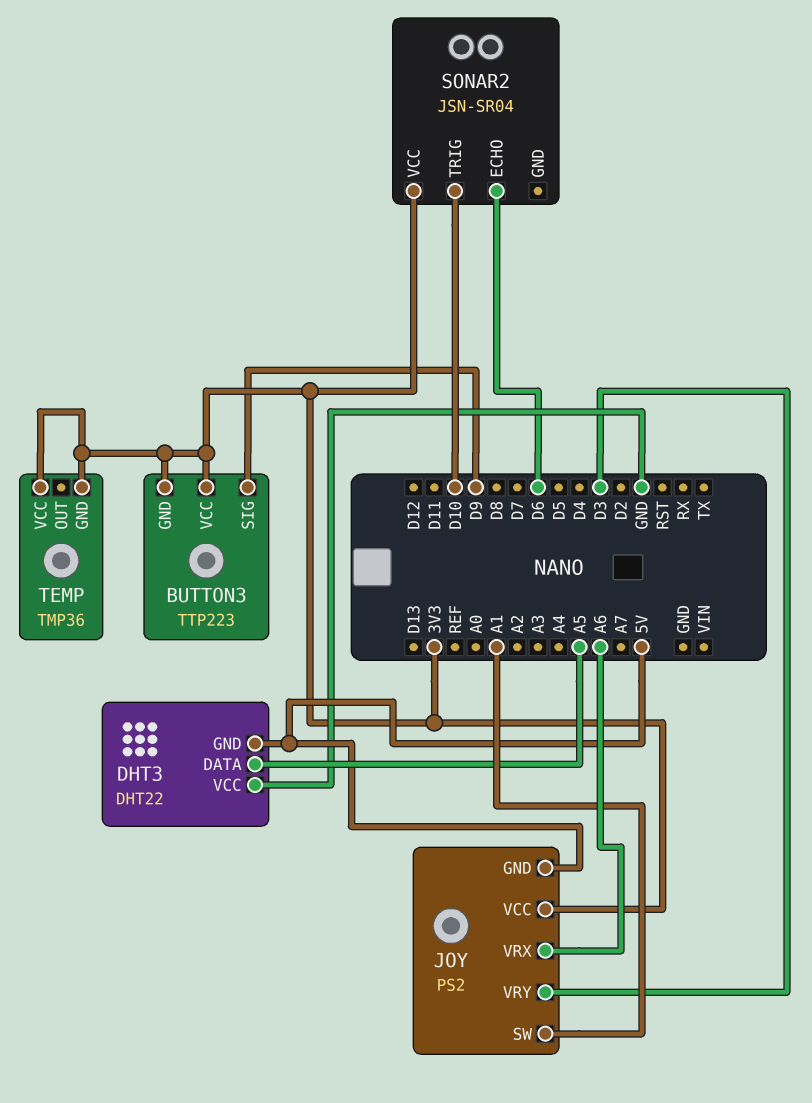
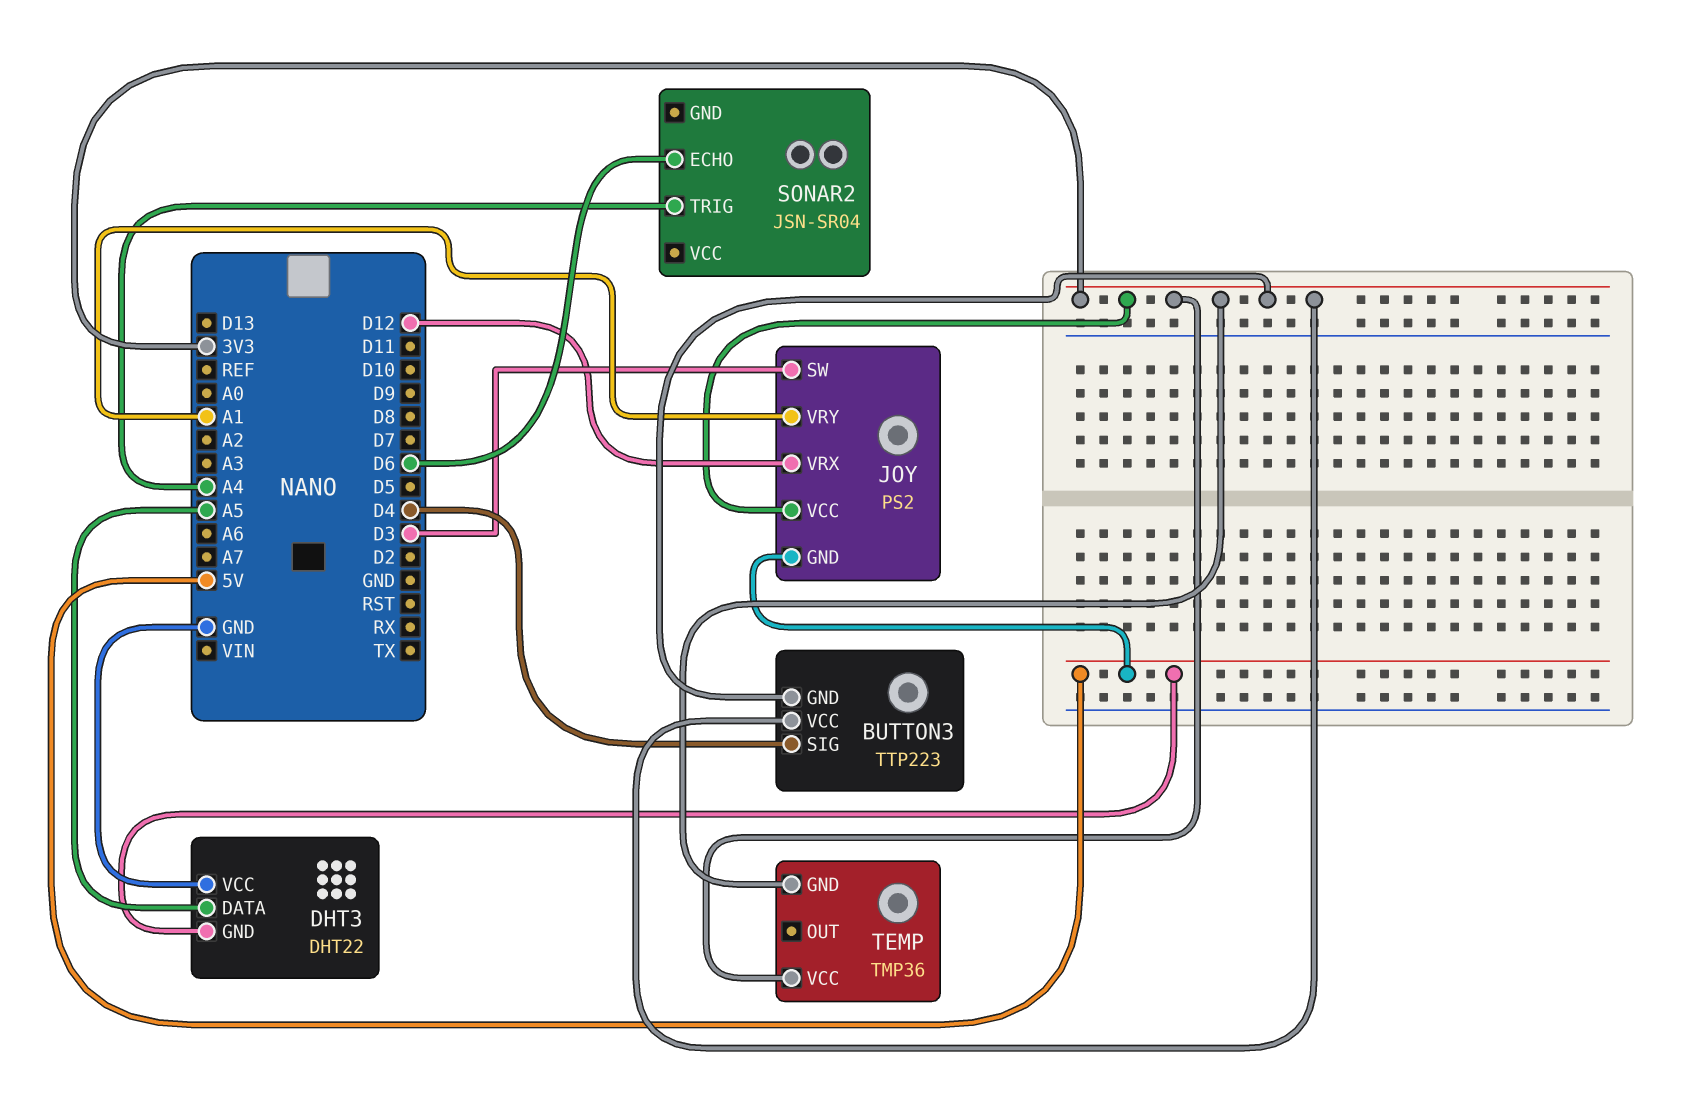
BUTTON3 pin SIG: D9 -> D4
JOY pin SW: A1 -> D3
JOY pin VRX: A6 -> D12
JOY pin VRY: D3 -> A1
SONAR2 pin TRIG: D10 -> A4
SONAR2 pin VCC: 3V3 -> none

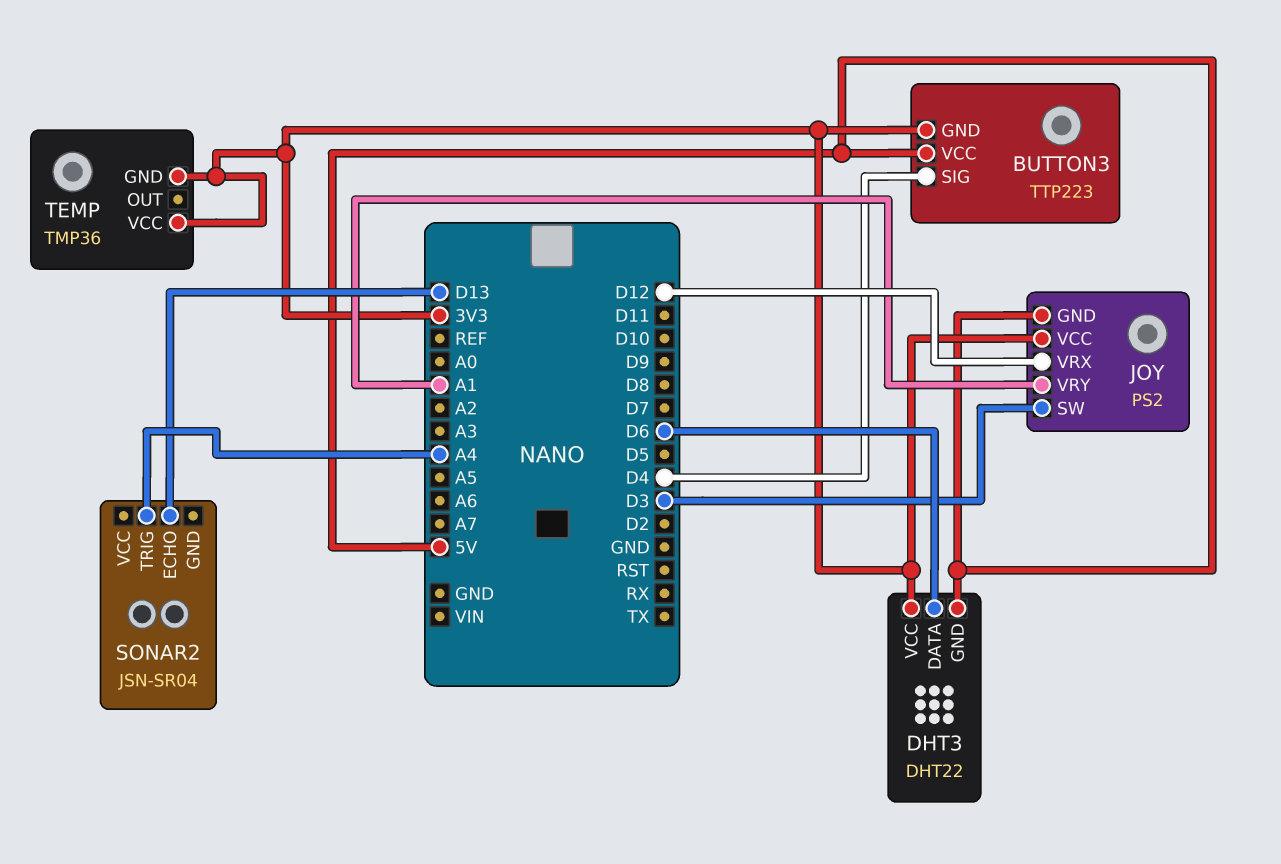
BUTTON3 pin VCC: 3V3 -> 5V
DHT3 pin DATA: A5 -> D6
DHT3 pin VCC: GND -> 3V3
SONAR2 pin ECHO: D6 -> D13

